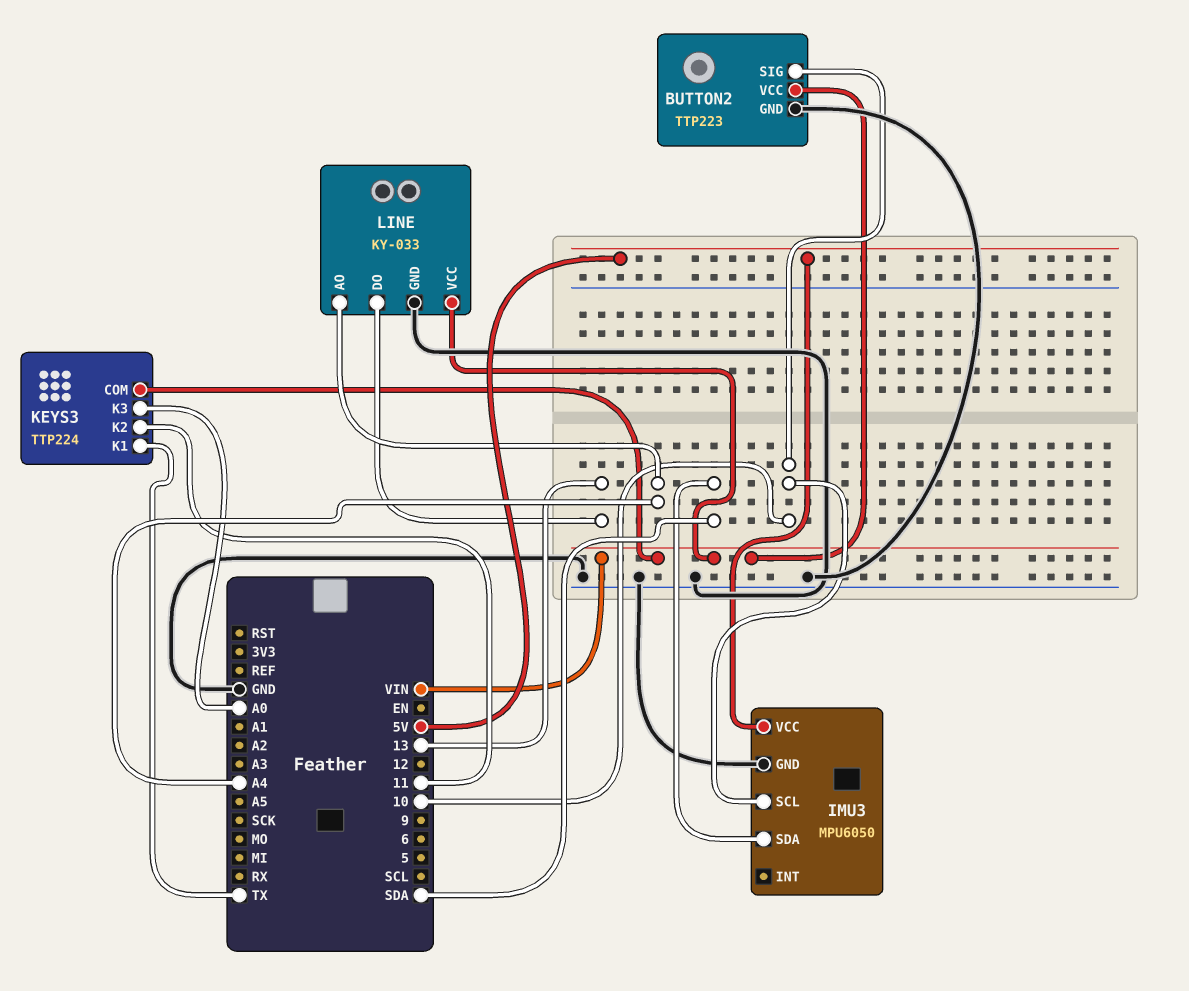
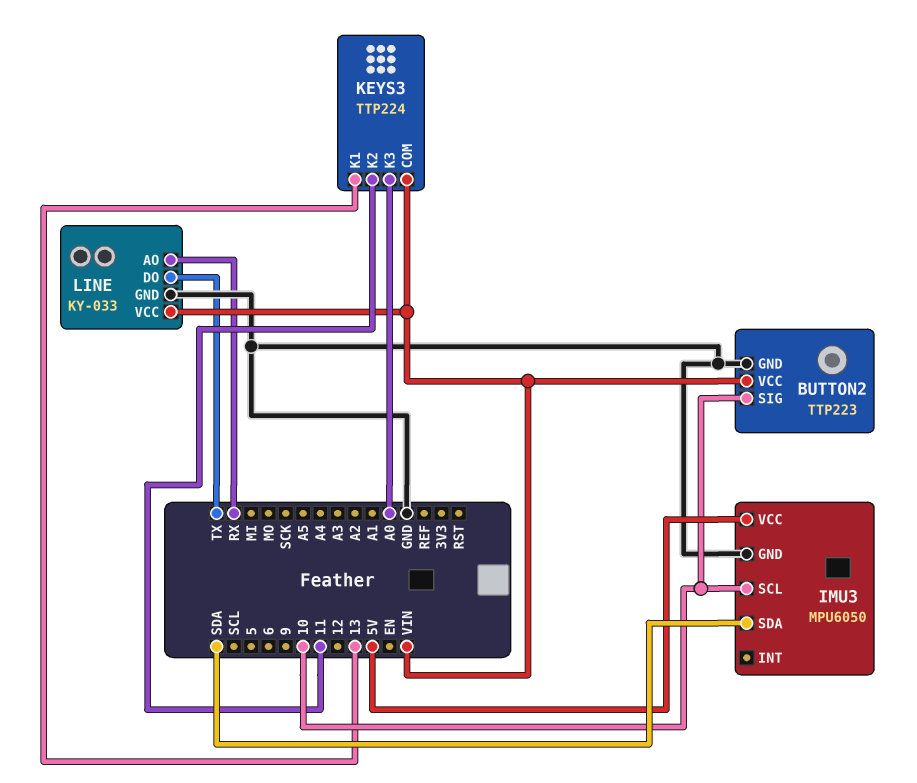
KEYS3 pin K1: TX -> 13
LINE pin AO: A4 -> RX
LINE pin DO: 13 -> TX

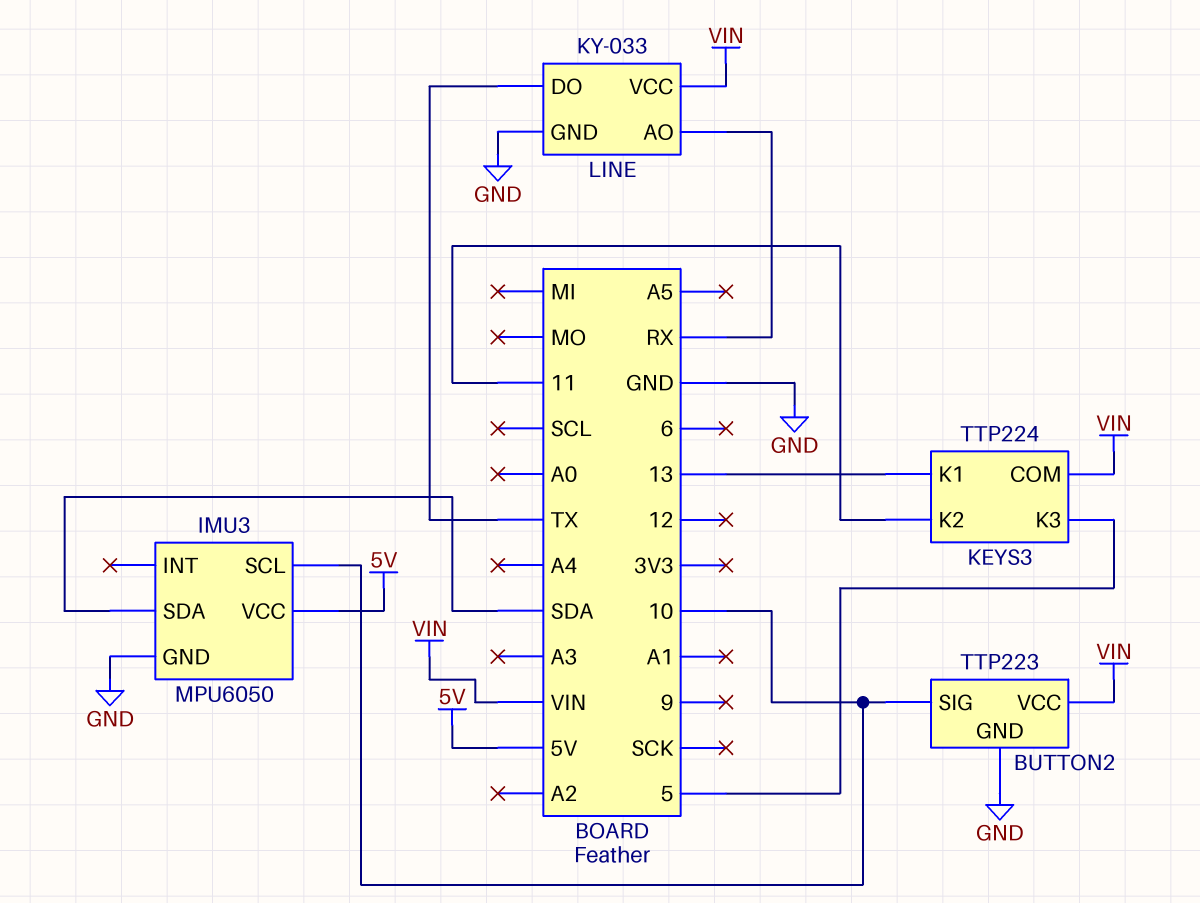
KEYS3 pin K3: A0 -> 5

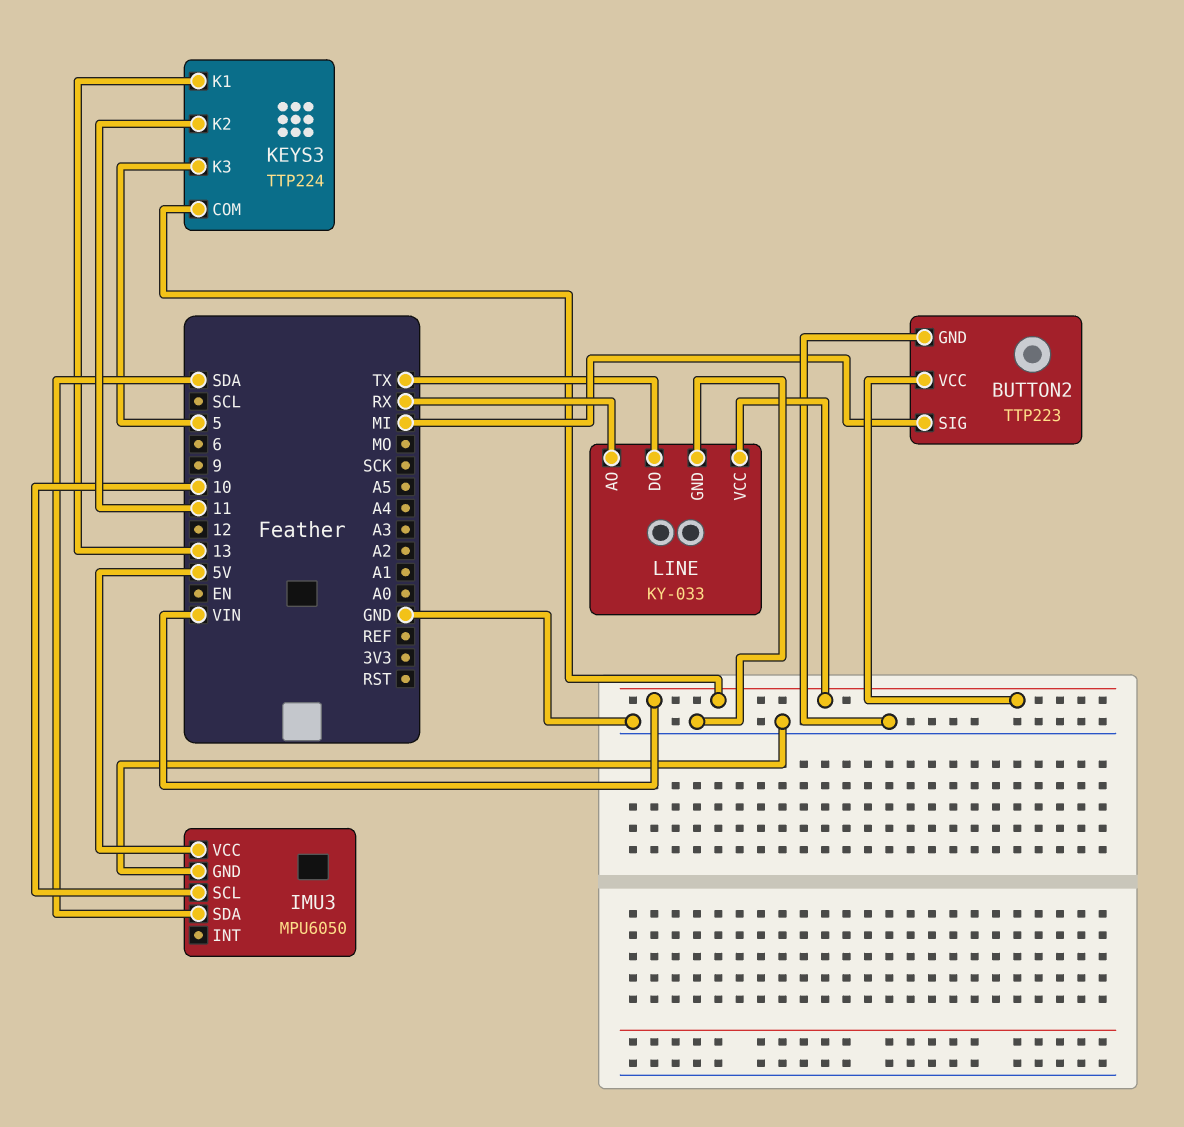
BUTTON2 pin SIG: 10 -> MI

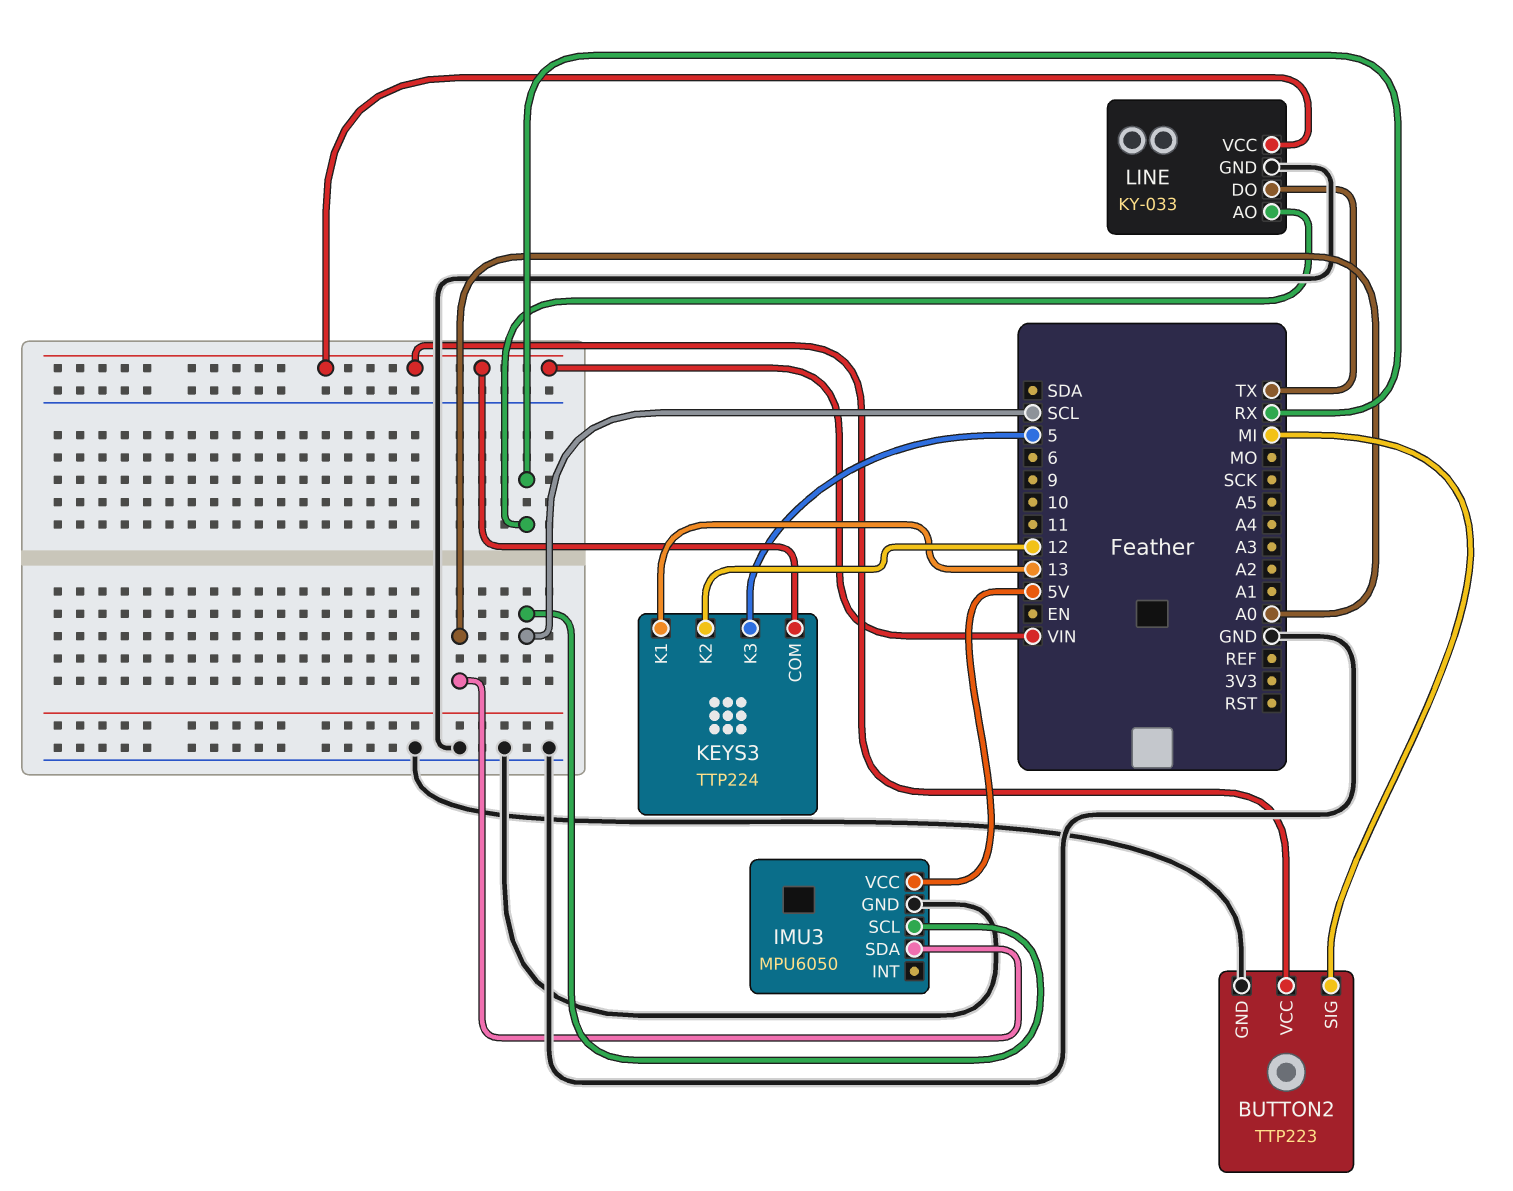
IMU3 pin SCL: 10 -> SCL
IMU3 pin SDA: SDA -> A0
KEYS3 pin K2: 11 -> 12

